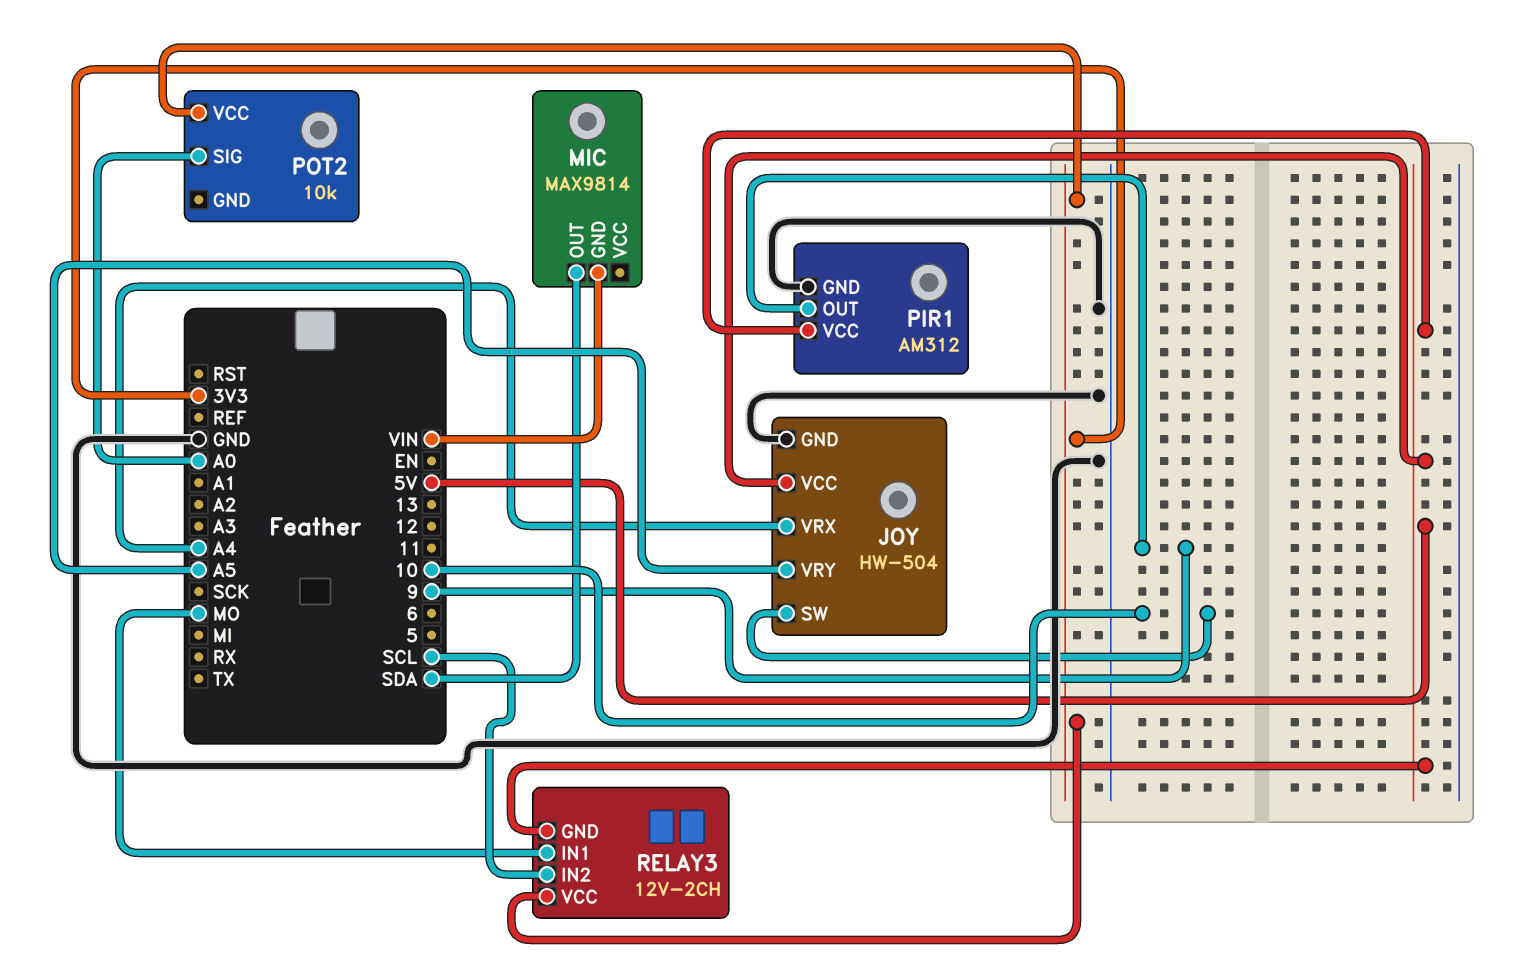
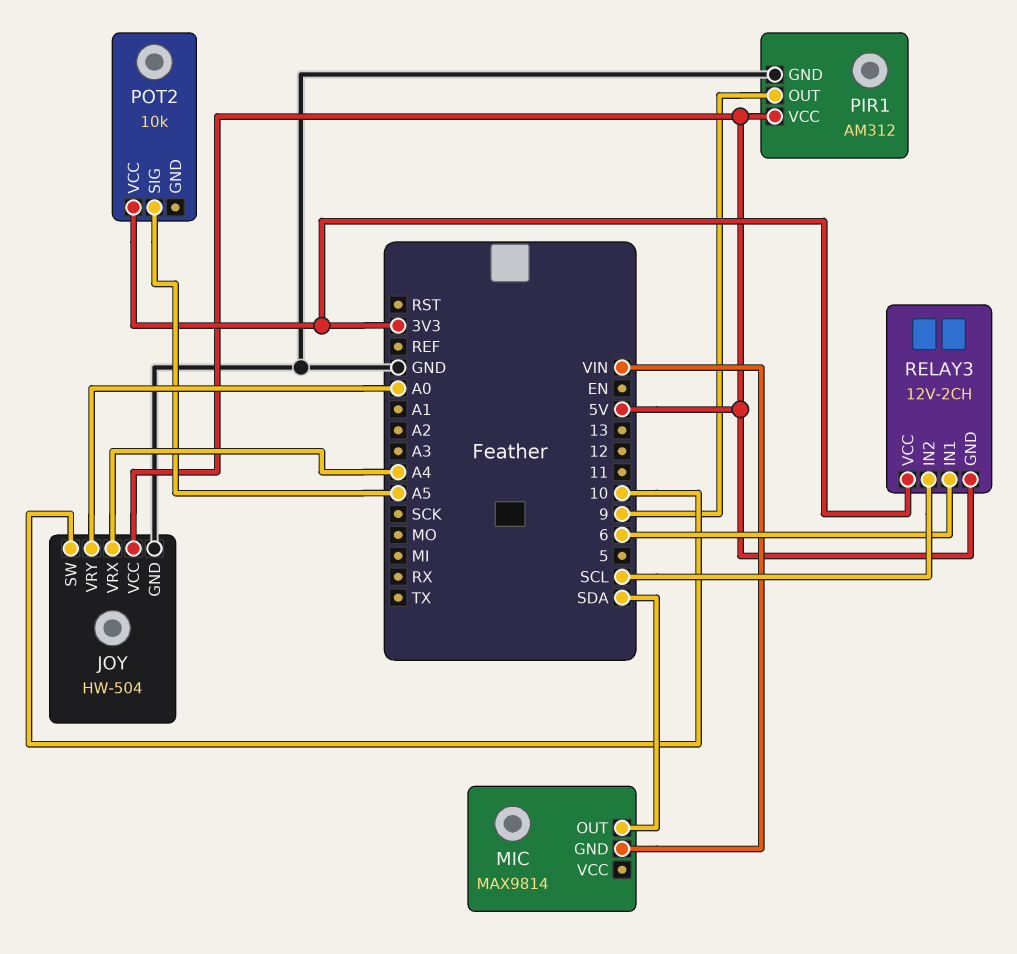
JOY pin VRY: A5 -> A0
POT2 pin SIG: A0 -> A5
RELAY3 pin IN1: MO -> 6

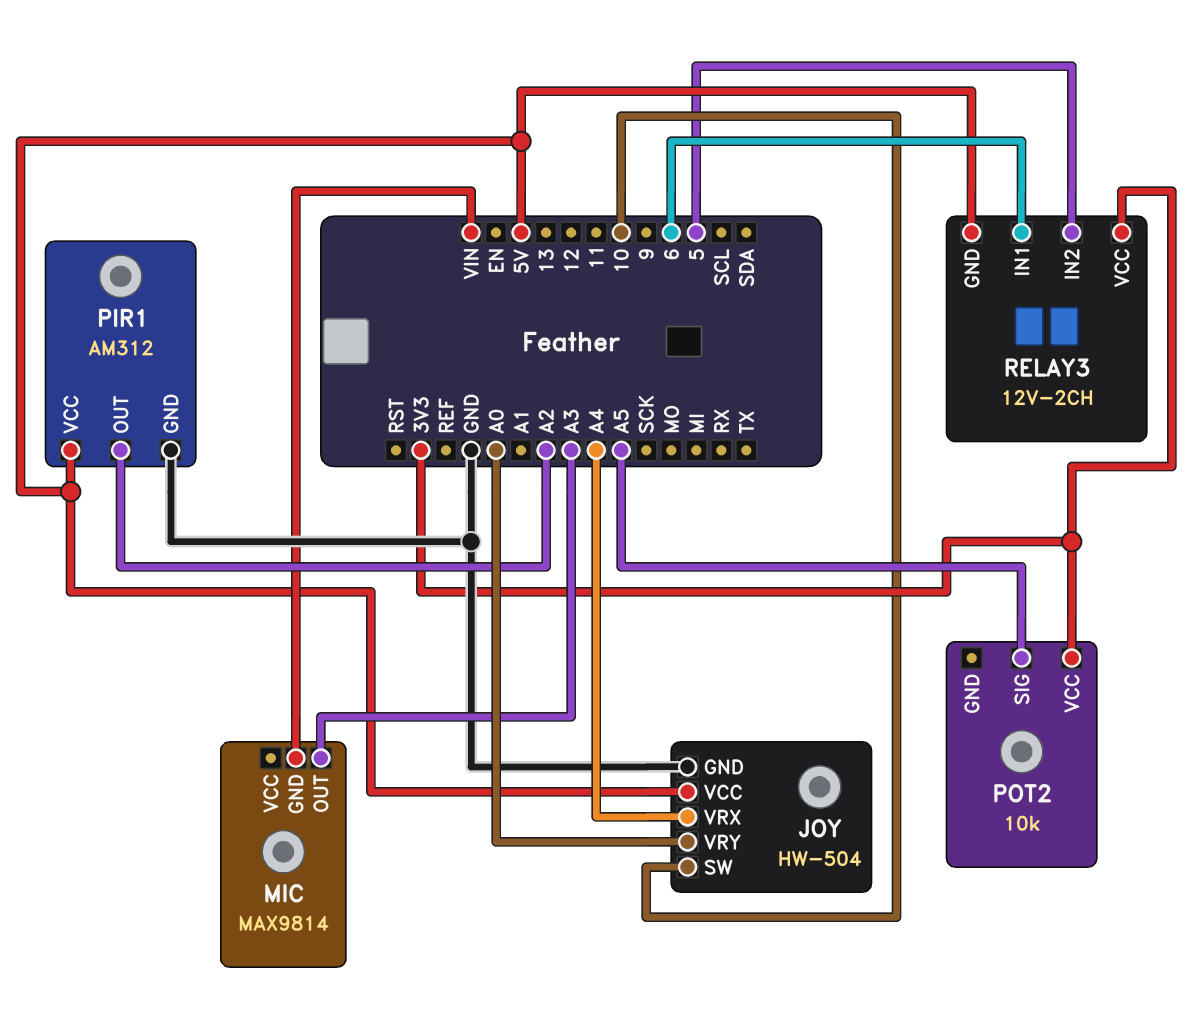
MIC pin OUT: SDA -> A3
PIR1 pin OUT: 9 -> A2
RELAY3 pin IN2: SCL -> 5

